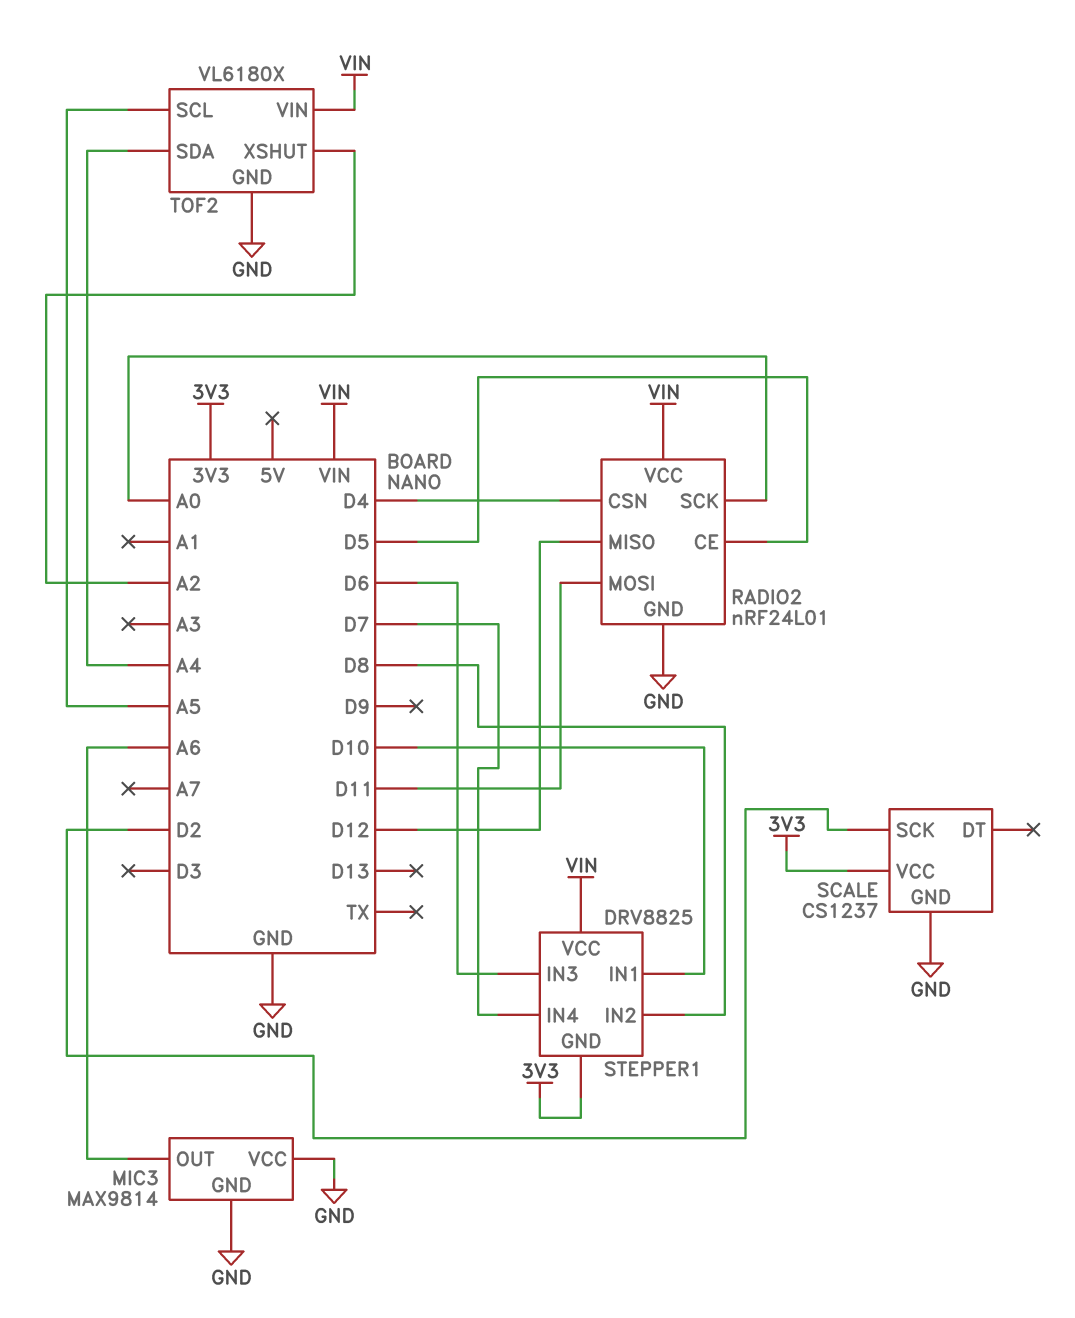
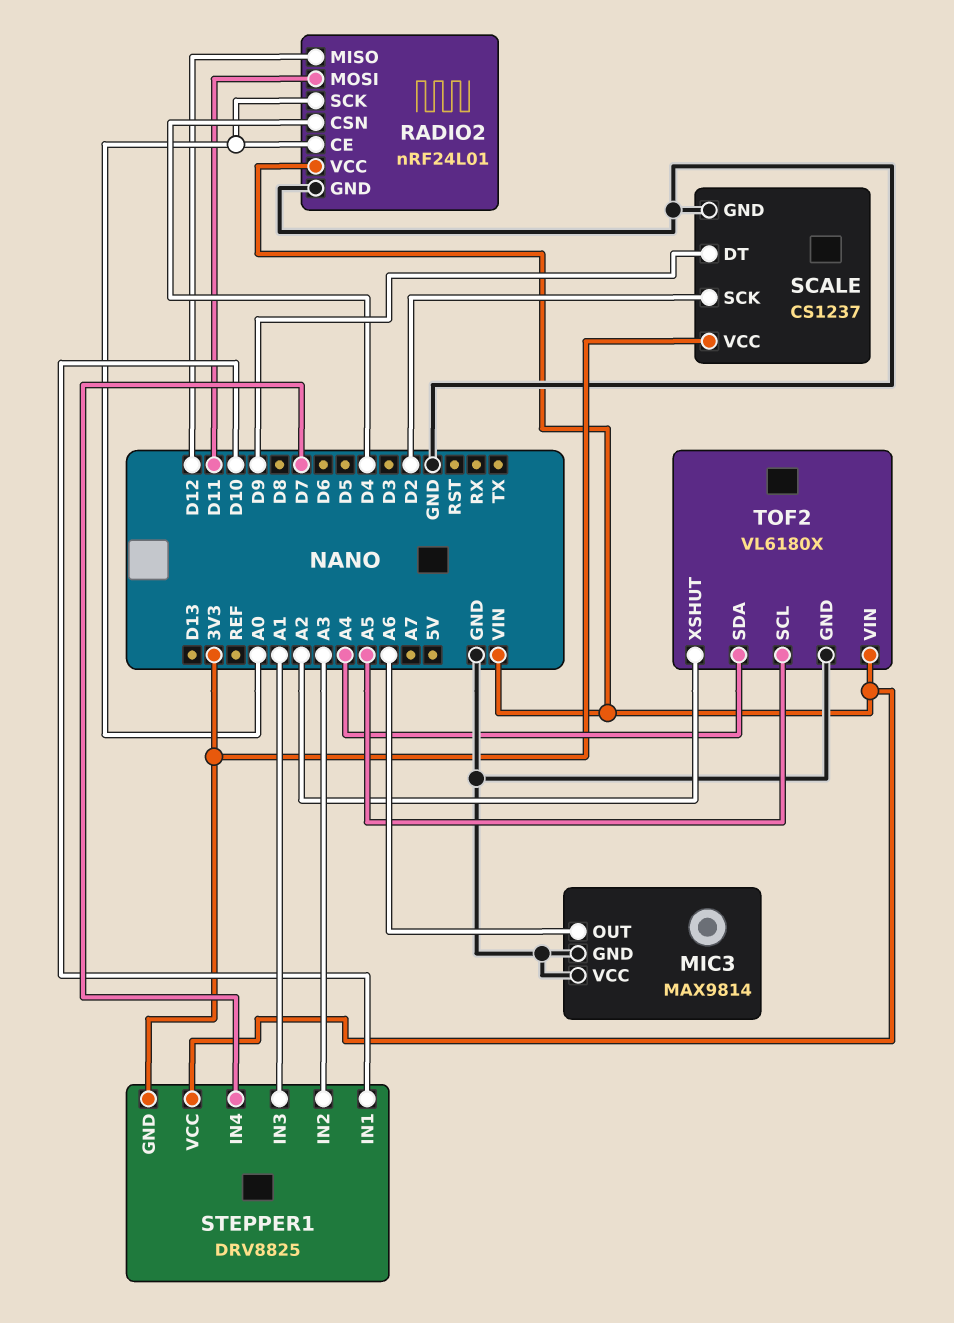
RADIO2 pin CE: D5 -> A0
SCALE pin DT: none -> D9
STEPPER1 pin IN2: D8 -> A3
STEPPER1 pin IN3: D6 -> A1

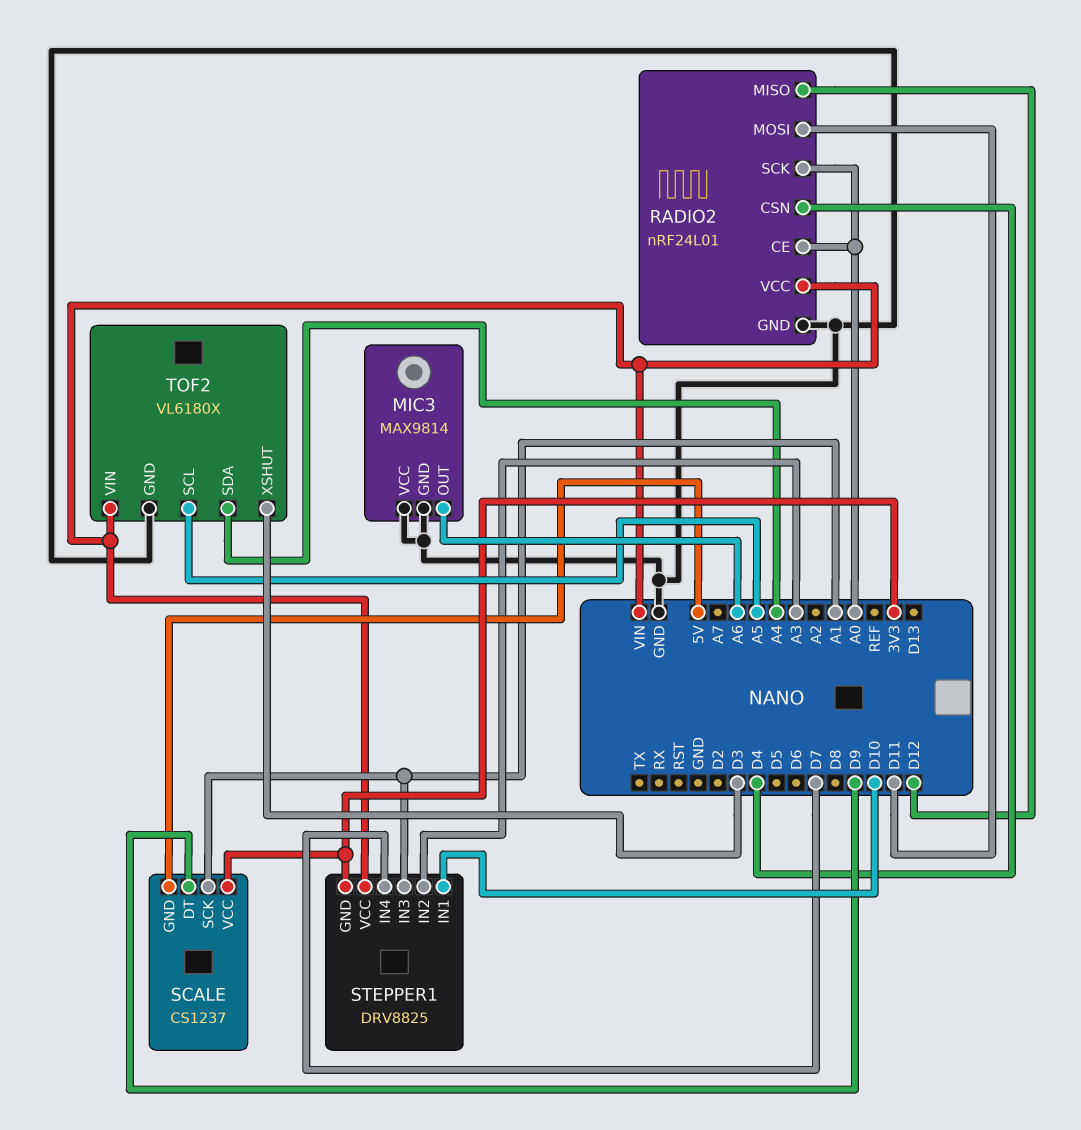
SCALE pin GND: GND -> 5V
SCALE pin SCK: D2 -> A1
TOF2 pin XSHUT: A2 -> D3

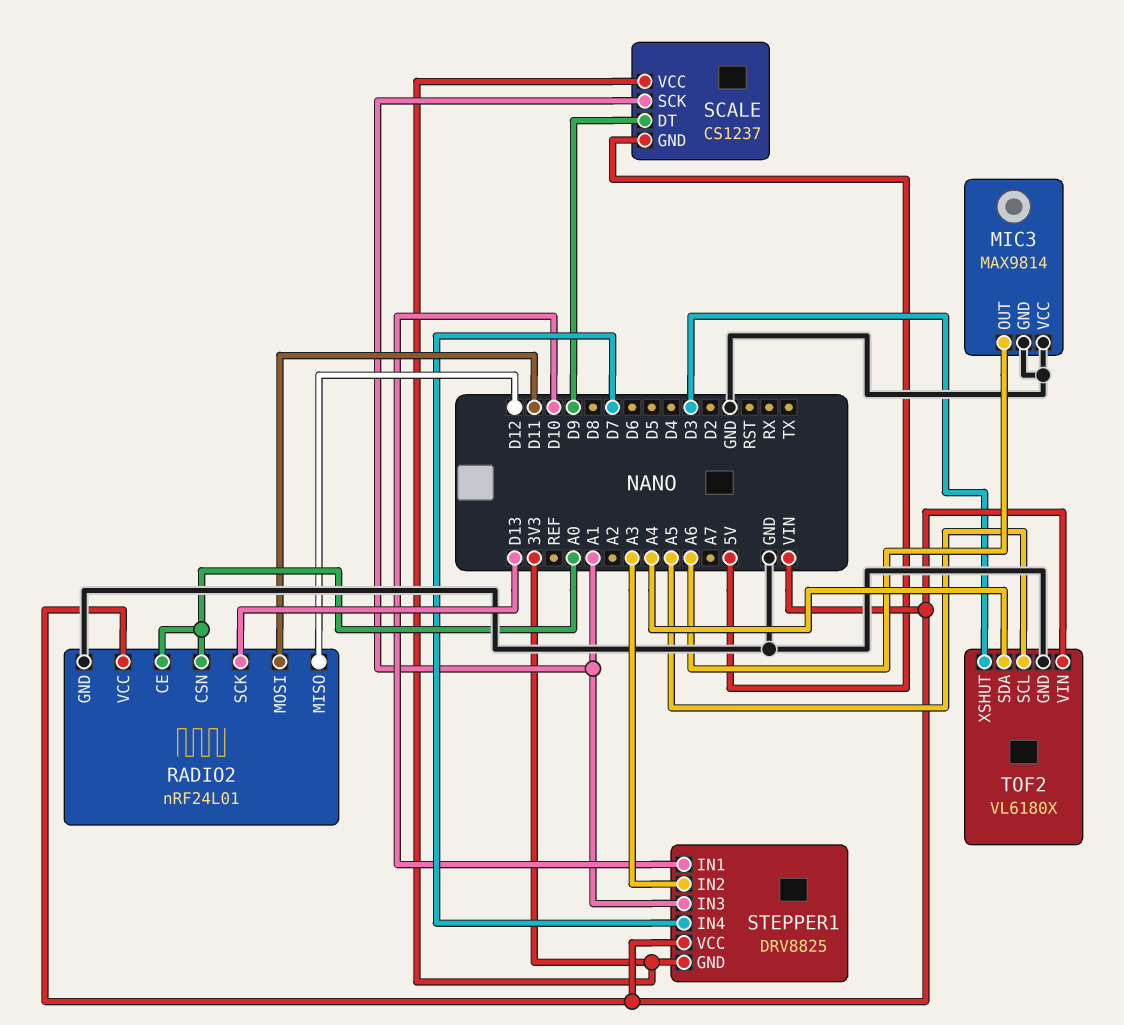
RADIO2 pin CSN: D4 -> A0
RADIO2 pin SCK: A0 -> D13

